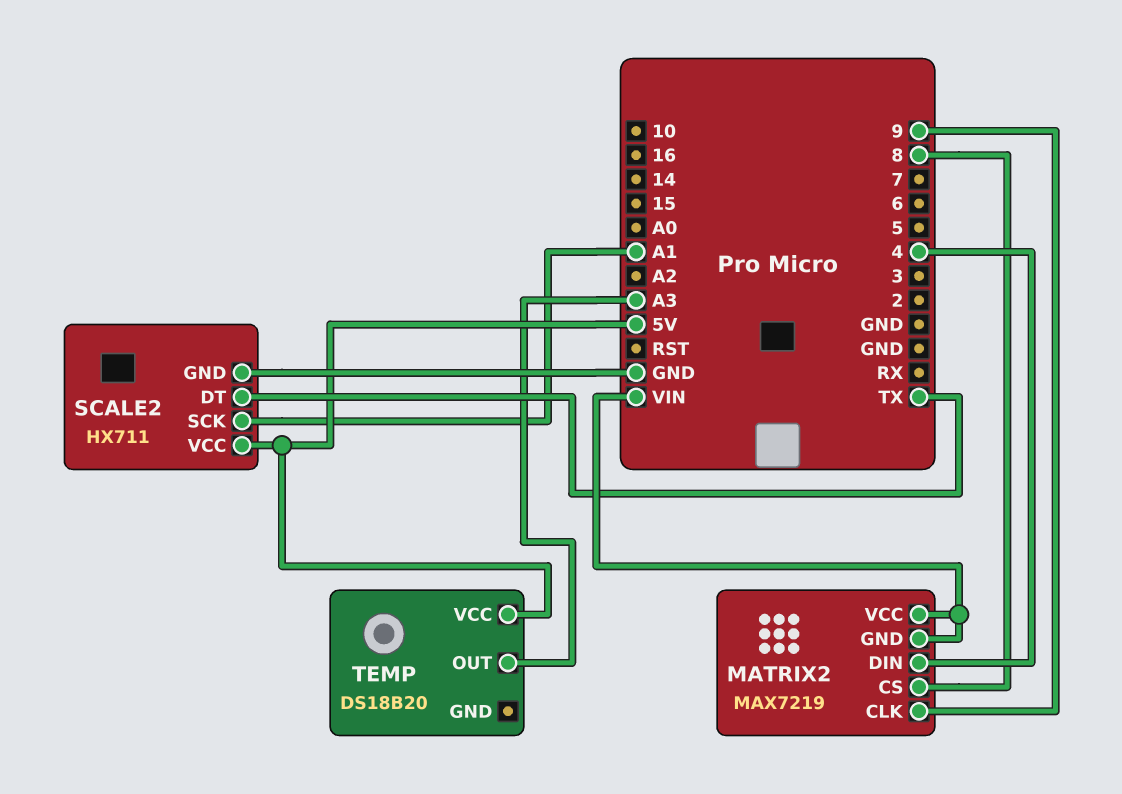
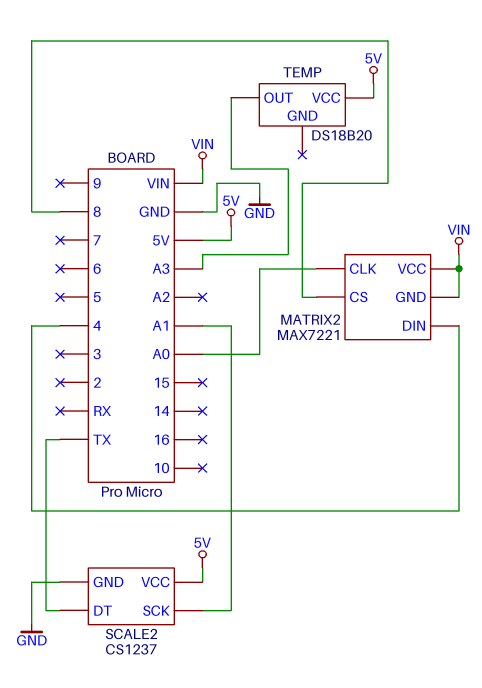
MATRIX2: MAX7219 -> MAX7221
MATRIX2 pin CLK: 9 -> A0
SCALE2: HX711 -> CS1237

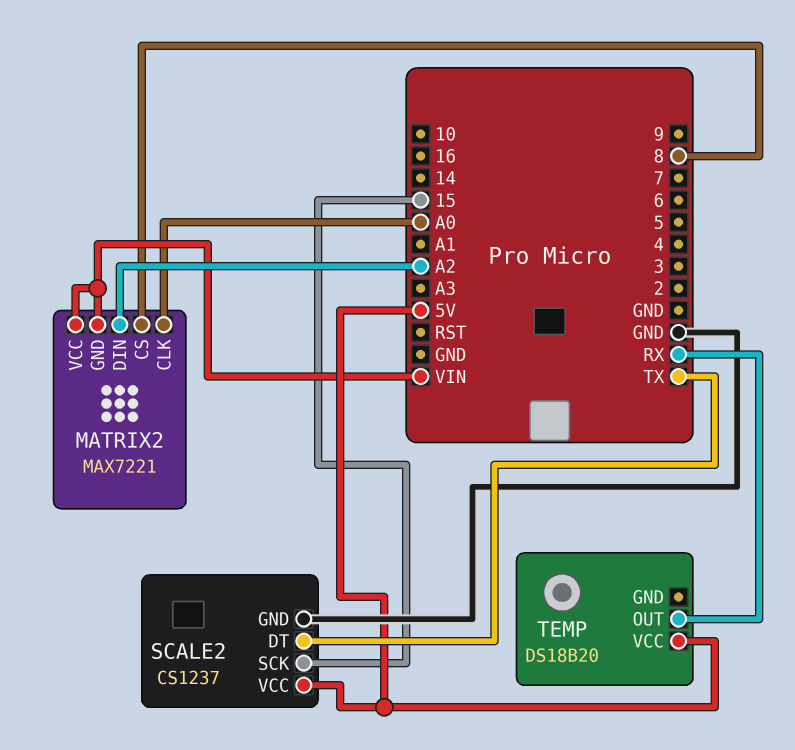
MATRIX2 pin DIN: 4 -> A2
SCALE2 pin SCK: A1 -> 15
TEMP pin OUT: A3 -> RX

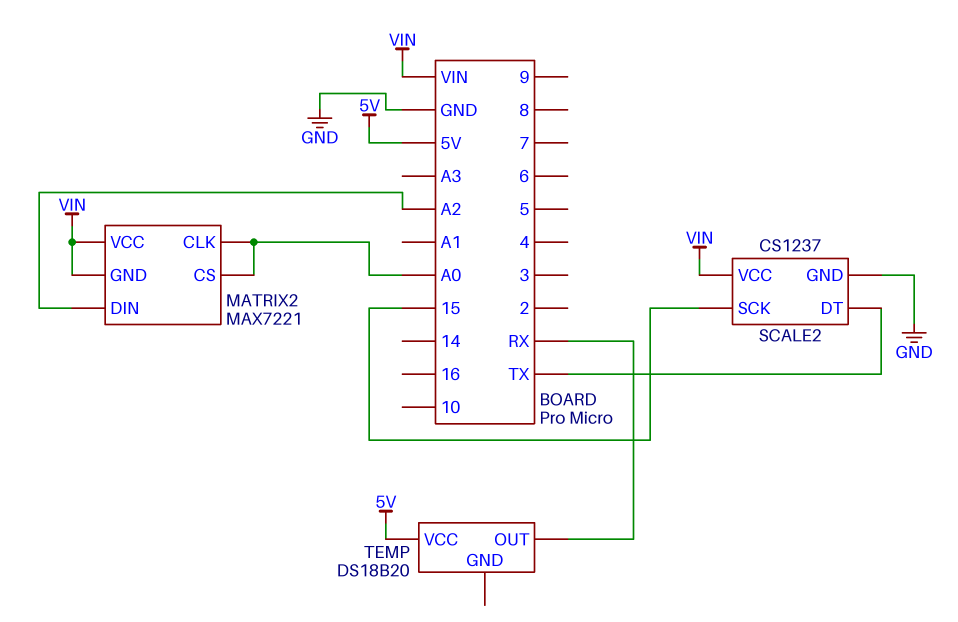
MATRIX2 pin CS: 8 -> A0
SCALE2 pin VCC: 5V -> VIN

